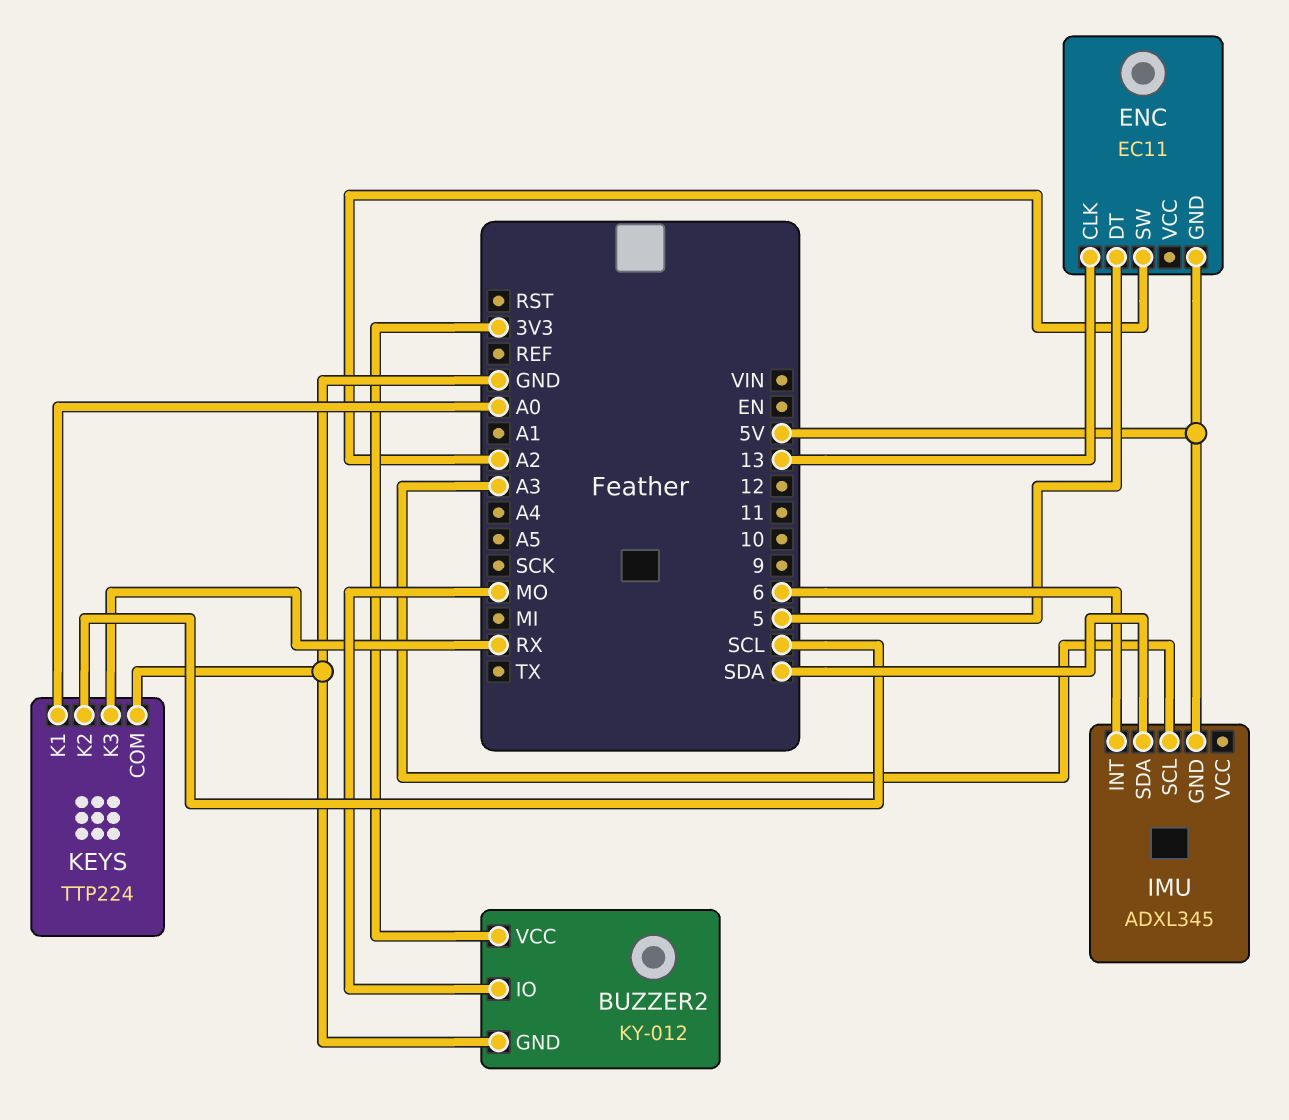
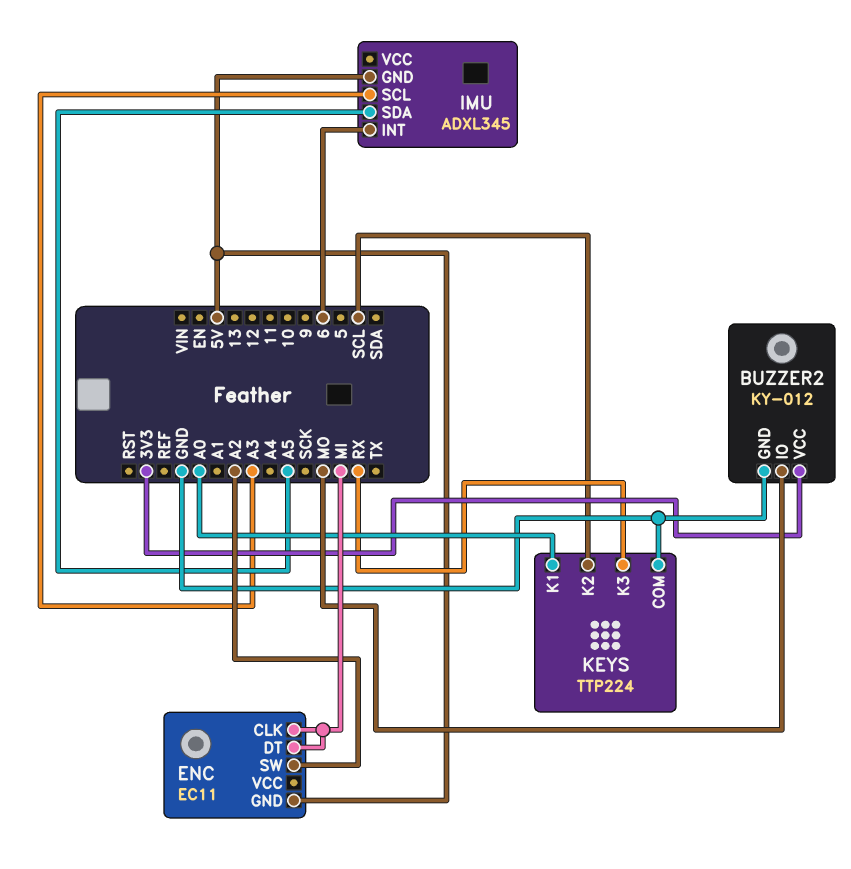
ENC pin CLK: 13 -> MI
ENC pin DT: 5 -> MI
IMU pin SDA: SDA -> A5

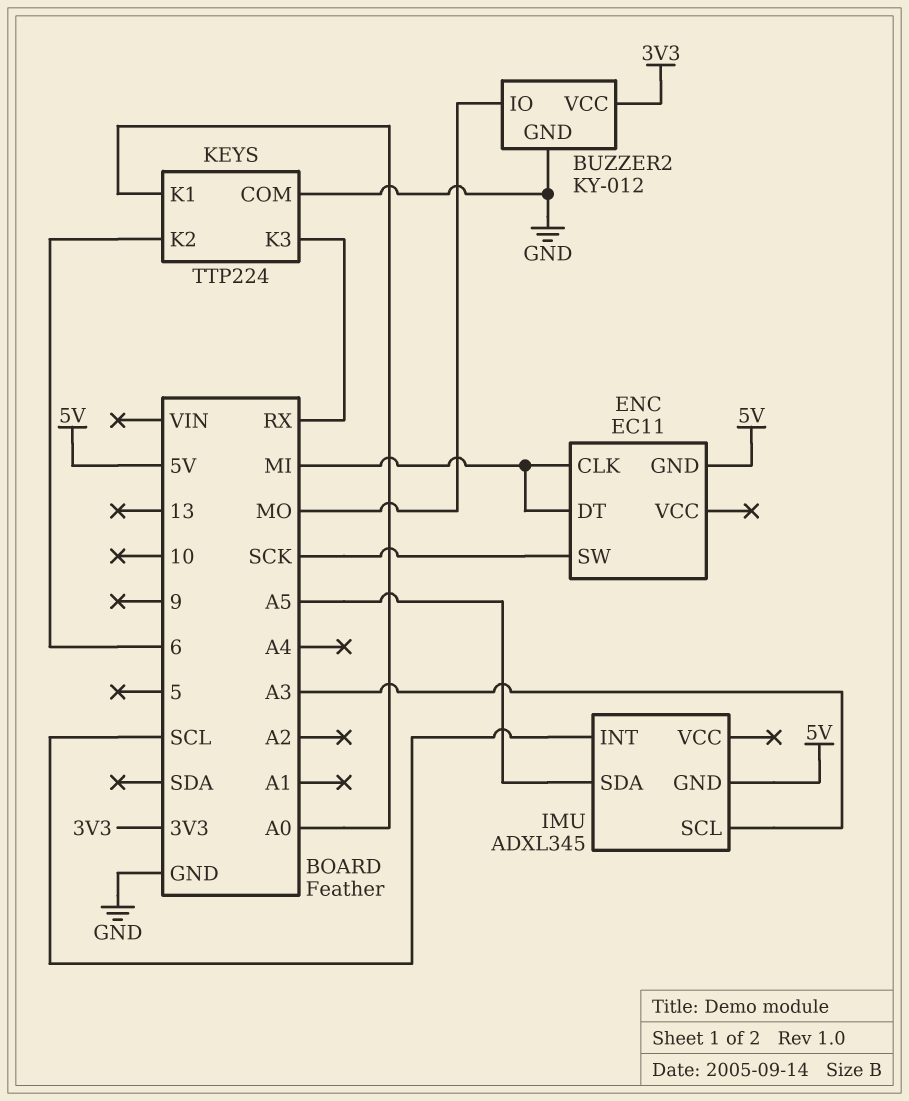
ENC pin SW: A2 -> SCK
IMU pin INT: 6 -> SCL
KEYS pin K2: SCL -> 6

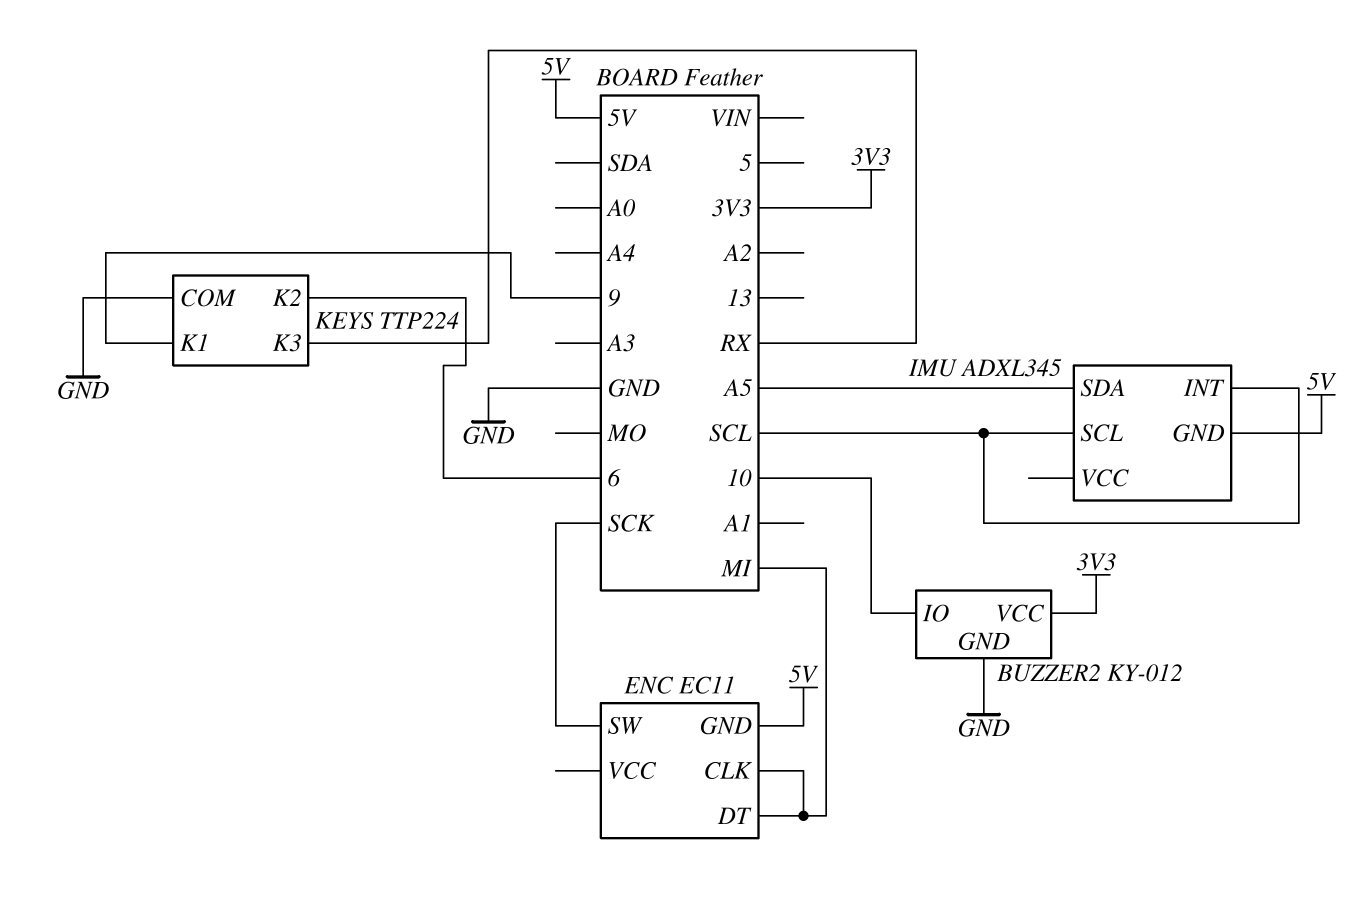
BUZZER2 pin IO: MO -> 10
IMU pin SCL: A3 -> SCL
KEYS pin K1: A0 -> 9

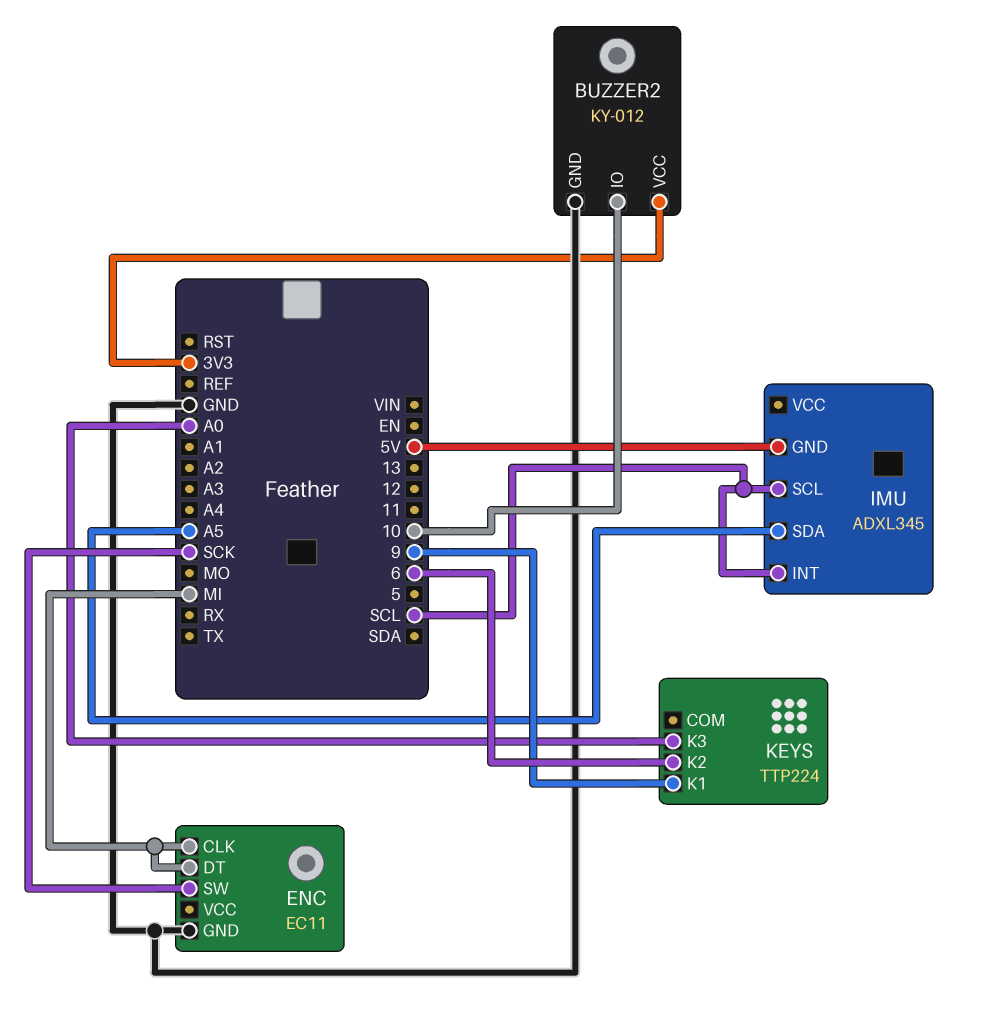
ENC pin GND: 5V -> GND
KEYS pin COM: GND -> none
KEYS pin K3: RX -> A0

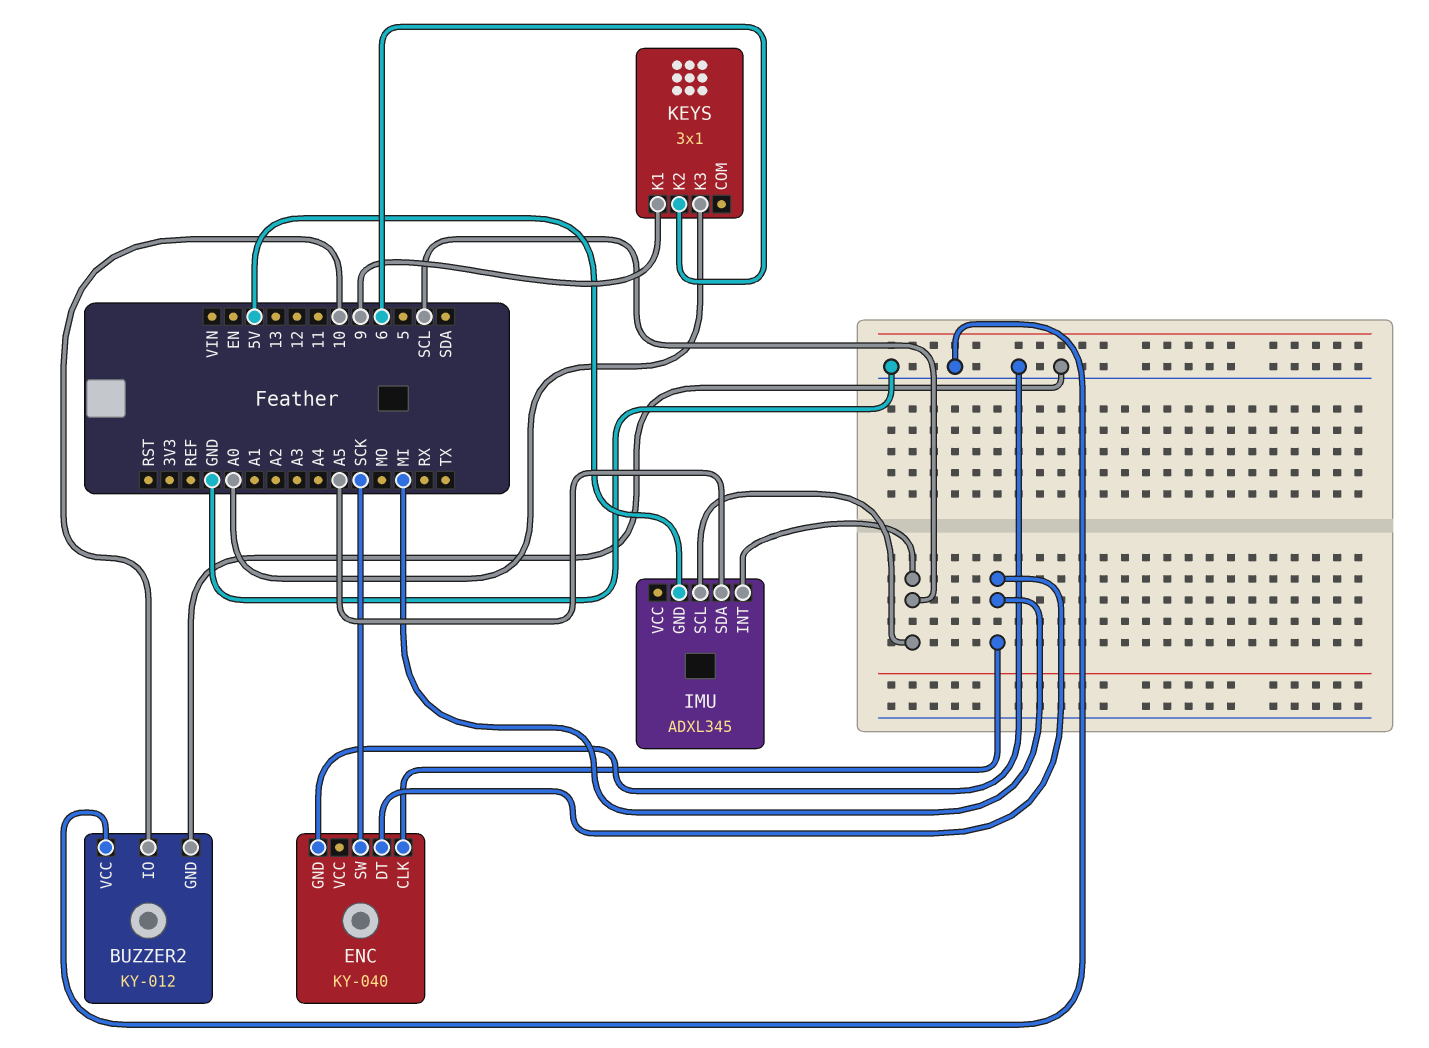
BUZZER2 pin VCC: 3V3 -> GND
ENC: EC11 -> KY-040
KEYS: TTP224 -> 3x1

